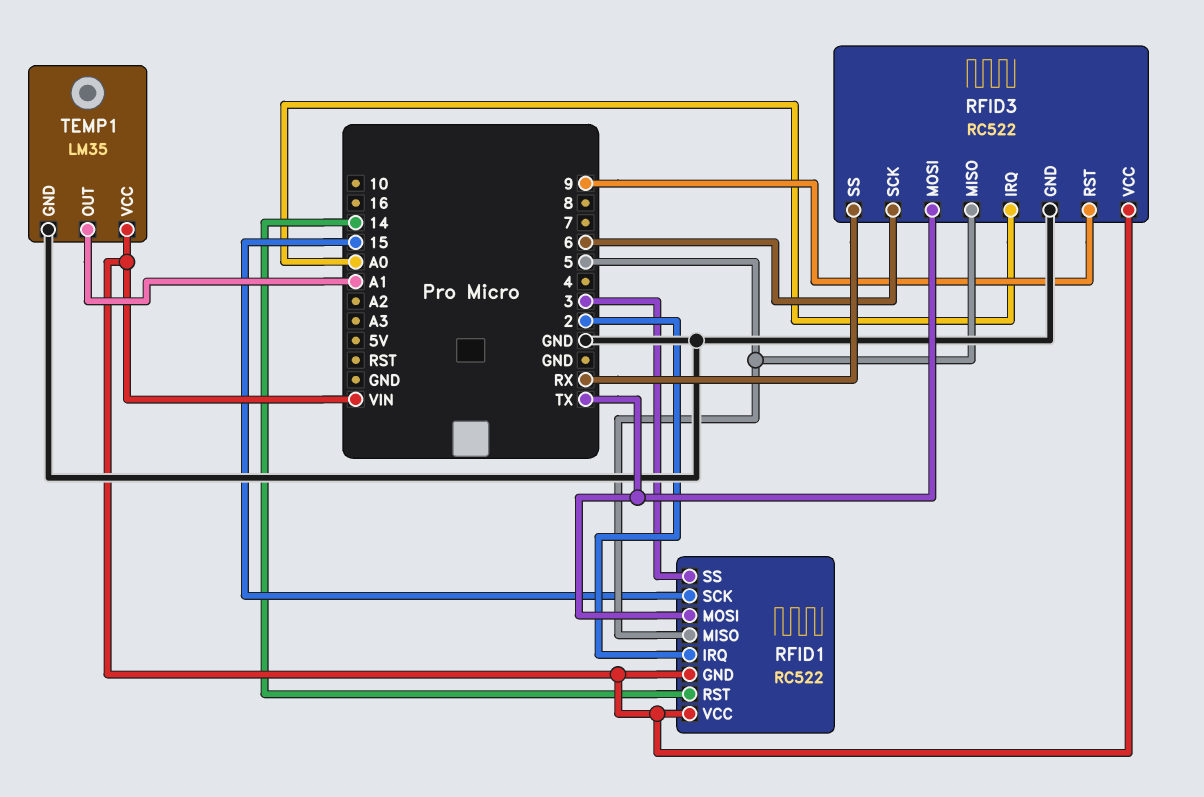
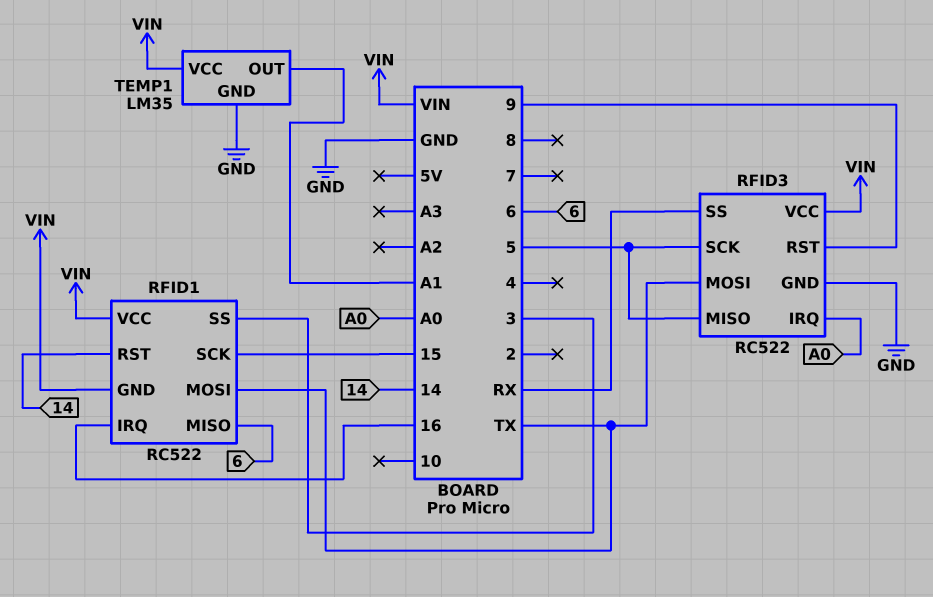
RFID1 pin IRQ: 2 -> 16
RFID1 pin MISO: 5 -> 6
RFID3 pin SCK: 6 -> 5

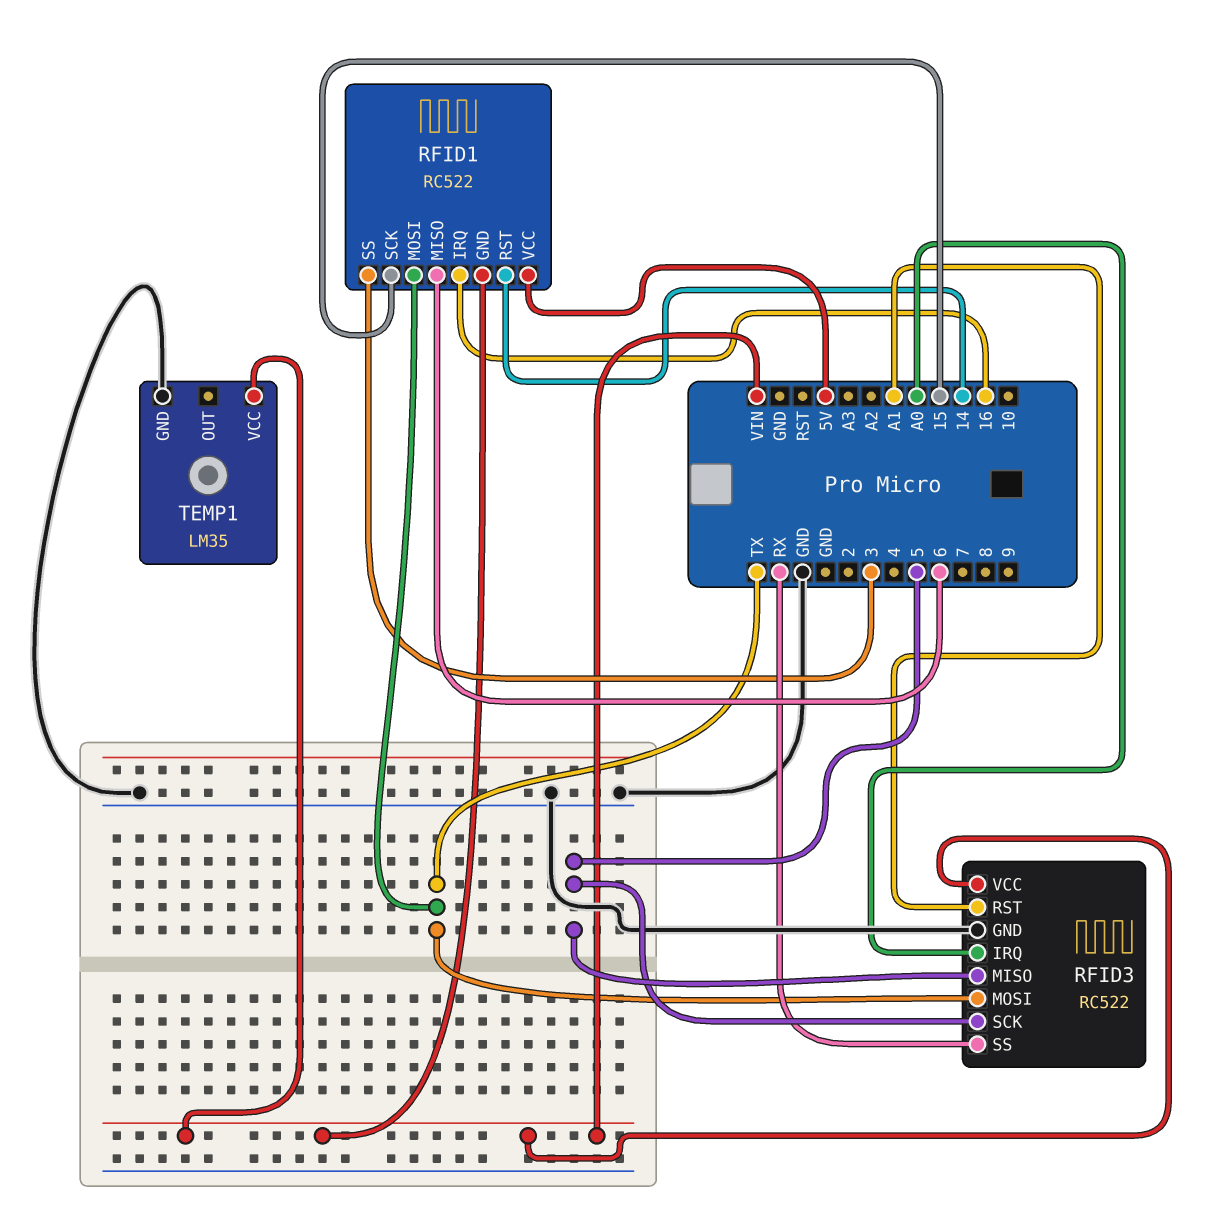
RFID1 pin VCC: VIN -> 5V
RFID3 pin RST: 9 -> A1
TEMP1 pin OUT: A1 -> none

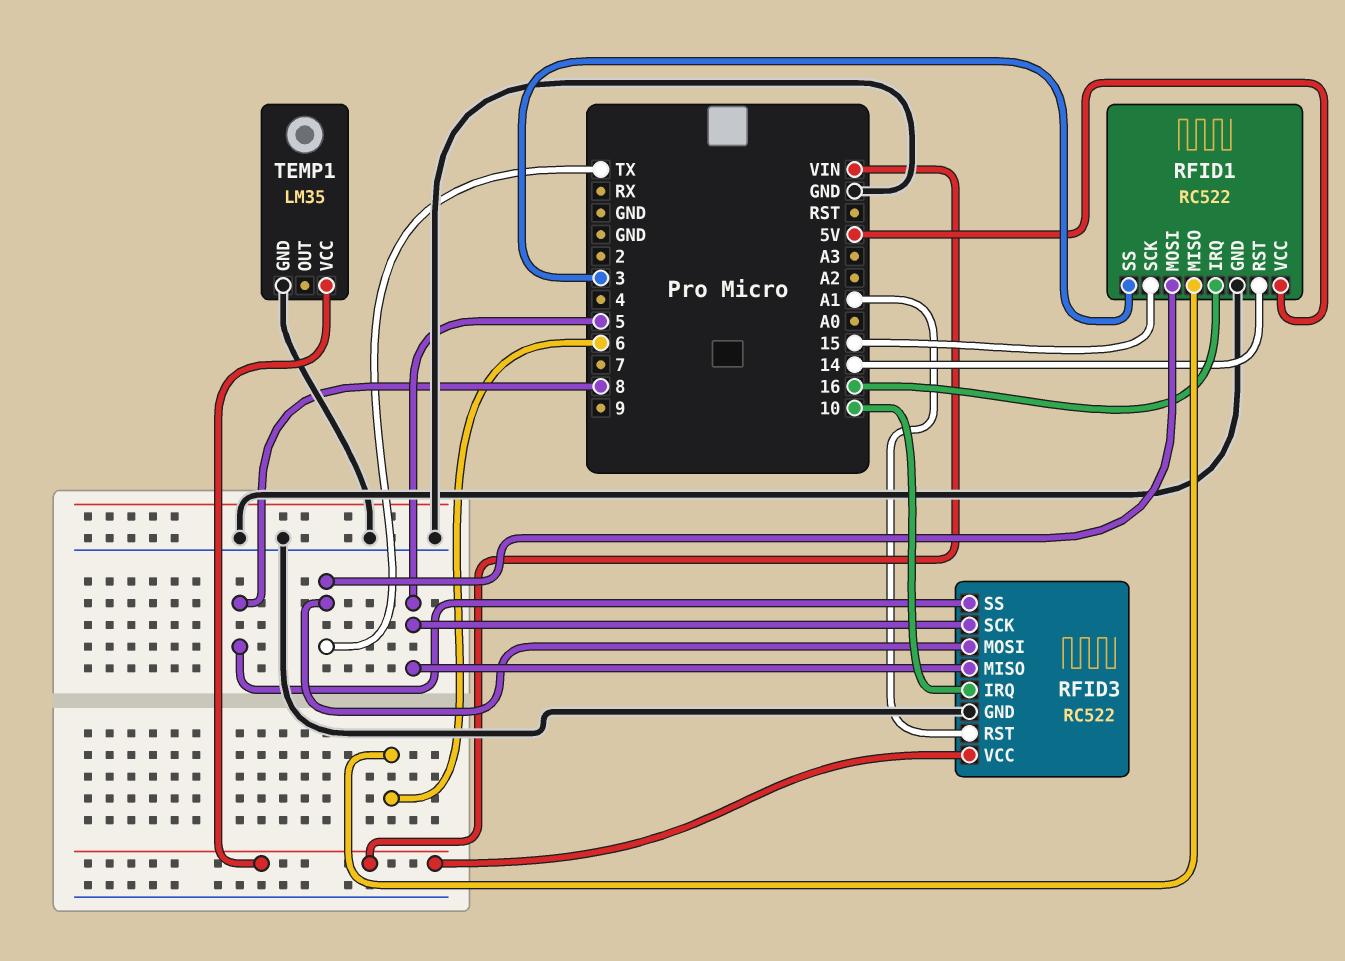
RFID1 pin GND: VIN -> GND
RFID3 pin IRQ: A0 -> 10
RFID3 pin SS: RX -> 8

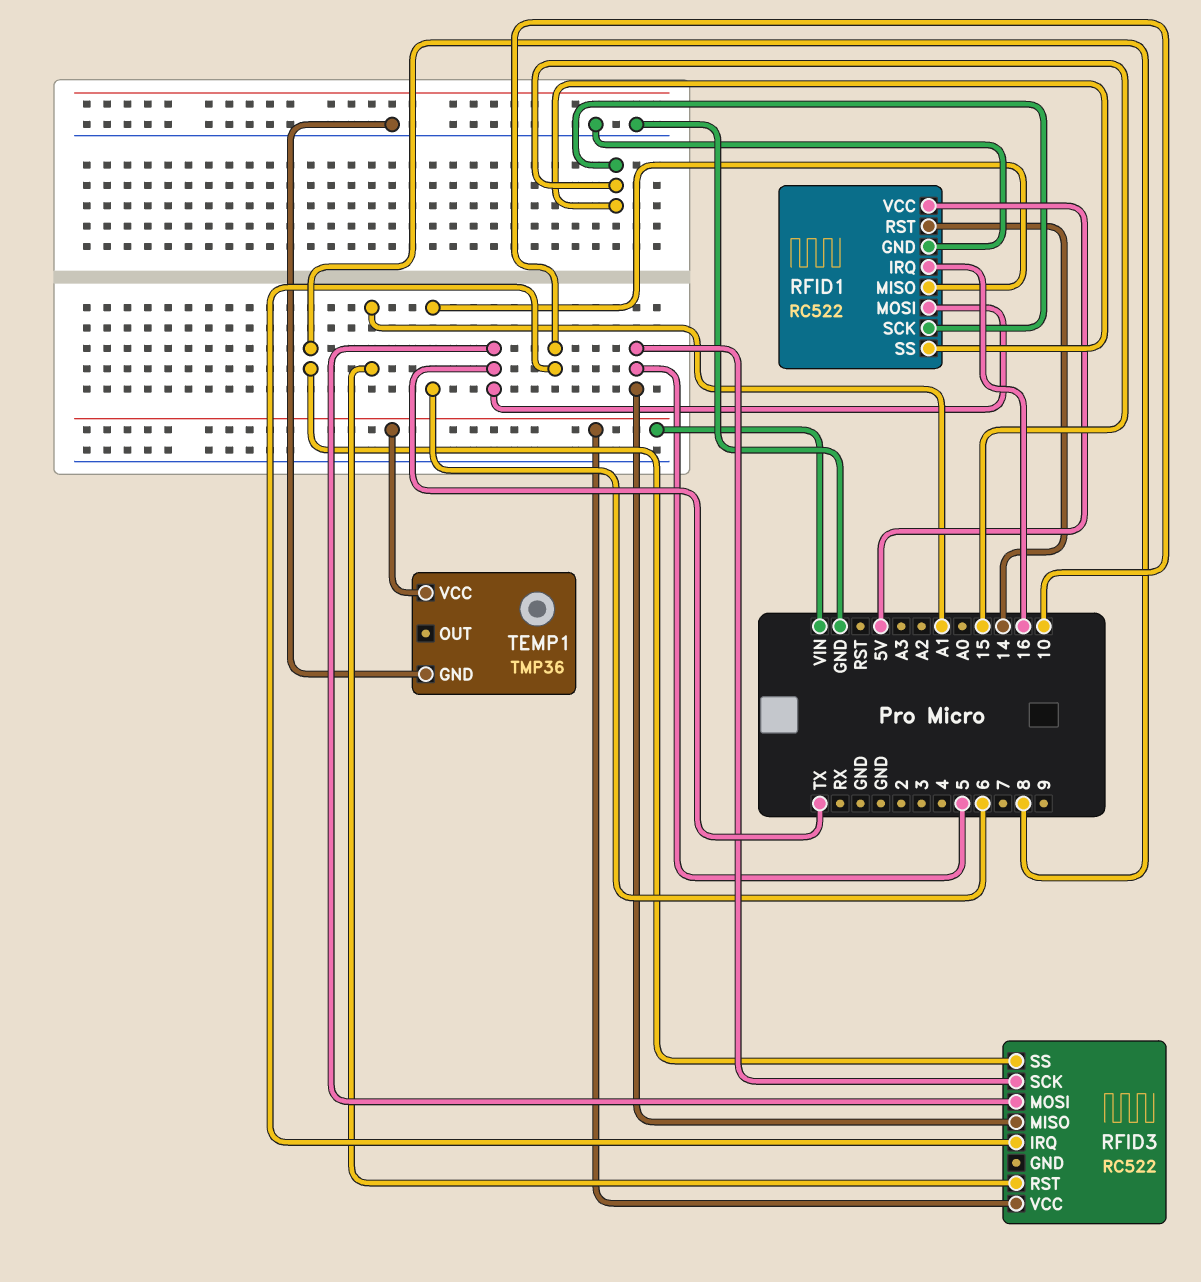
RFID1 pin SS: 3 -> 15
RFID3 pin GND: GND -> none
TEMP1: LM35 -> TMP36

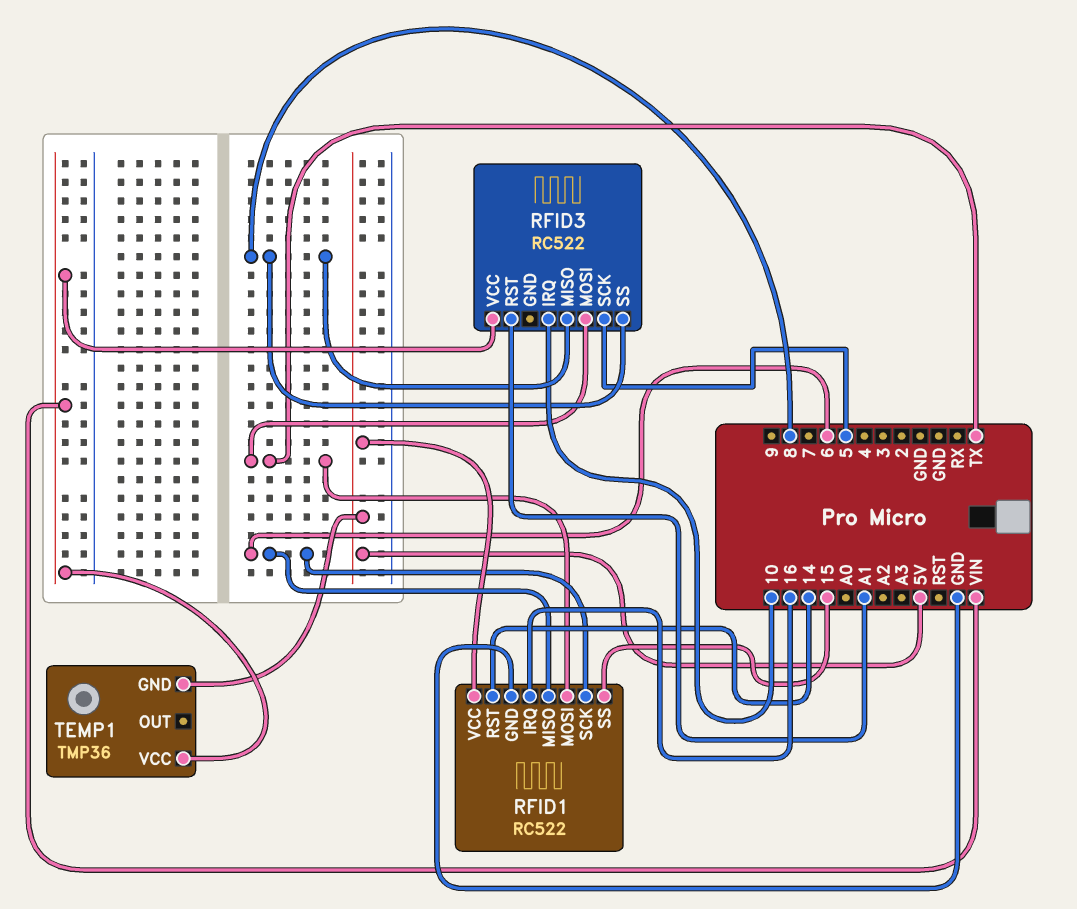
RFID1 pin SCK: 15 -> 6
RFID3 pin MISO: 5 -> 8
TEMP1 pin GND: GND -> 5V

